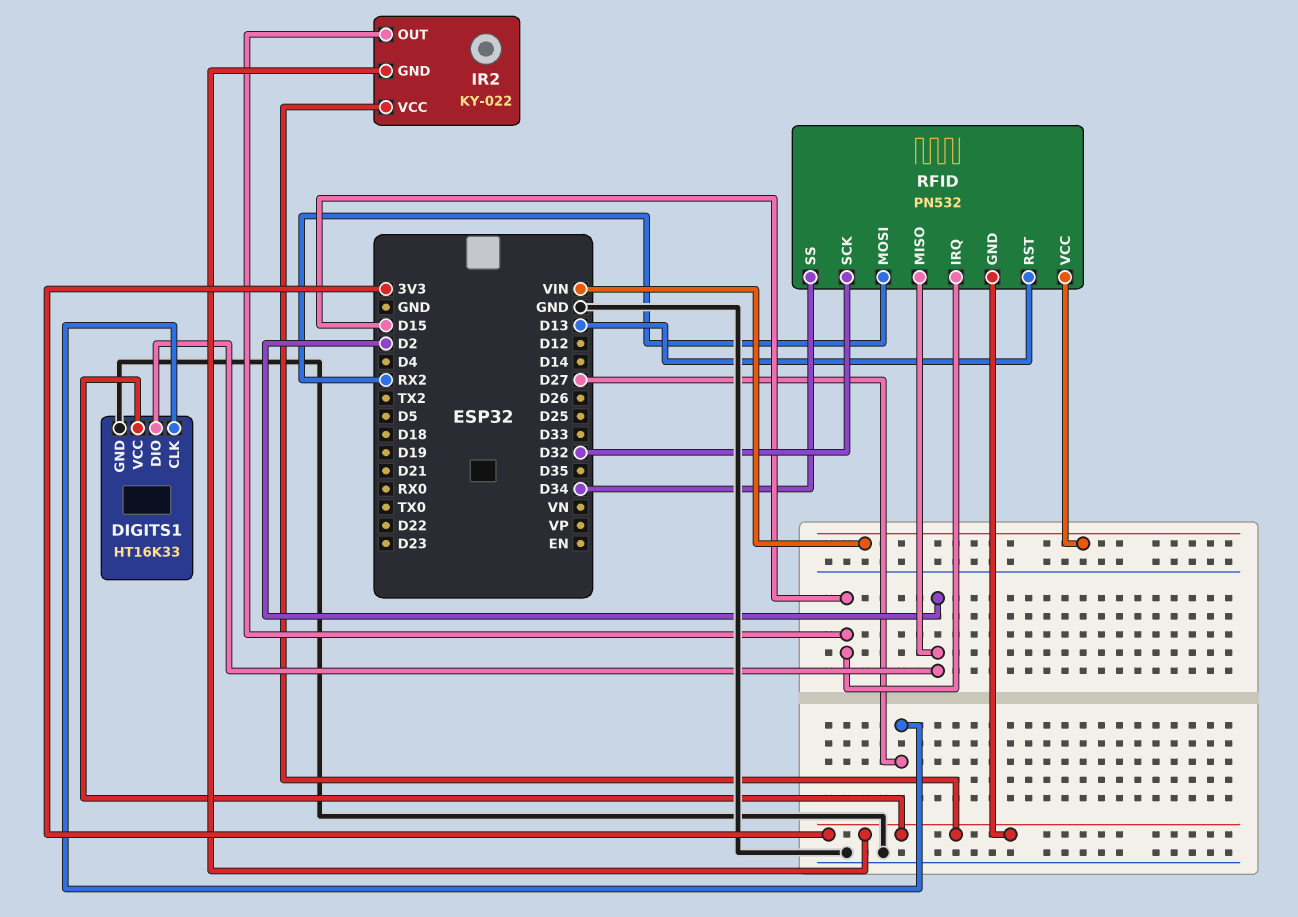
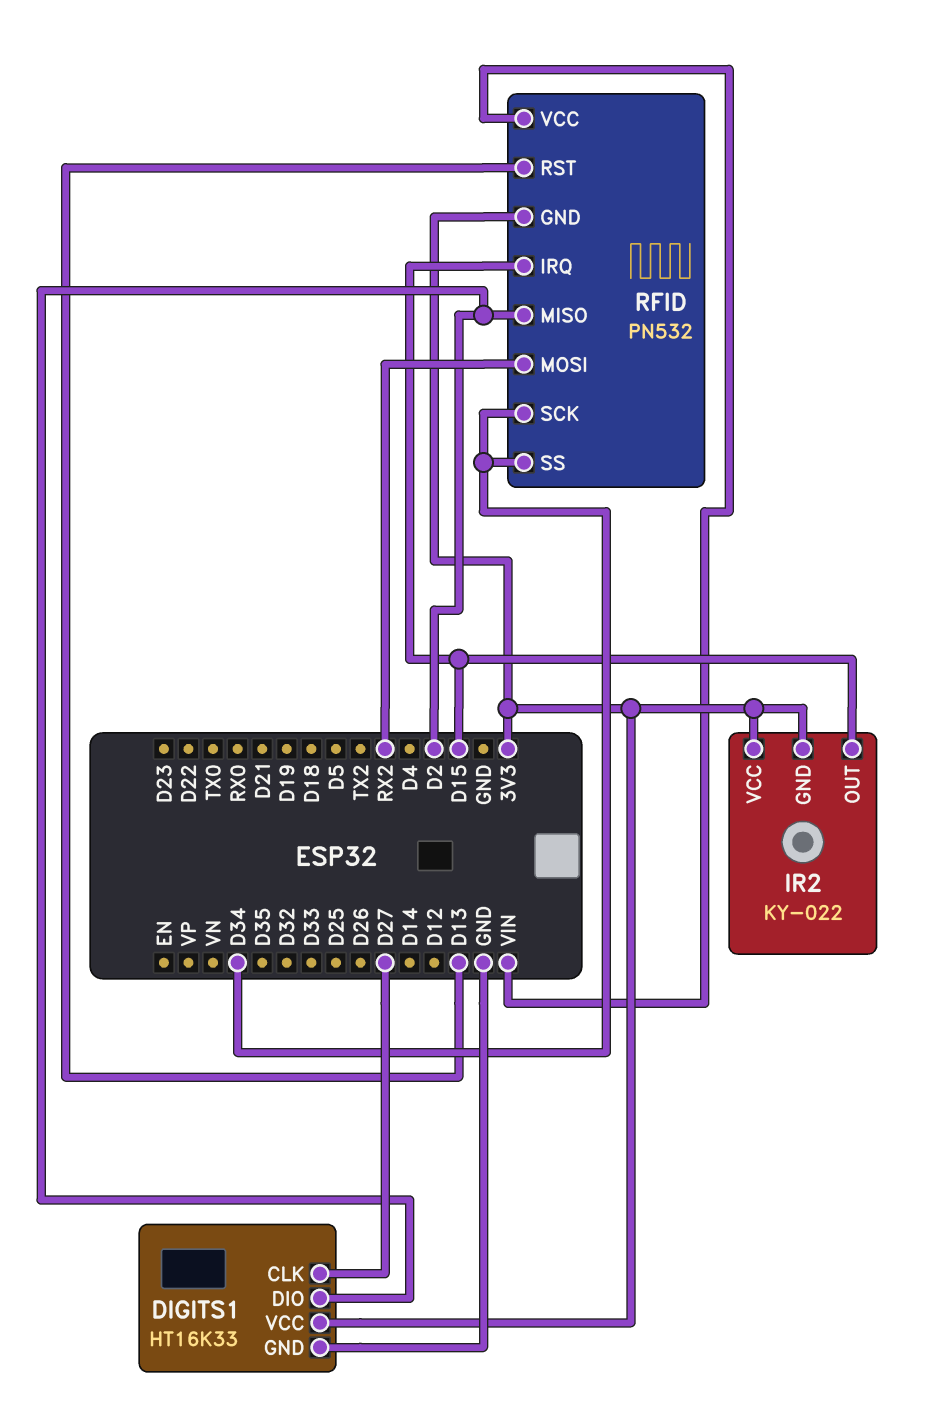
RFID pin SCK: D32 -> D34

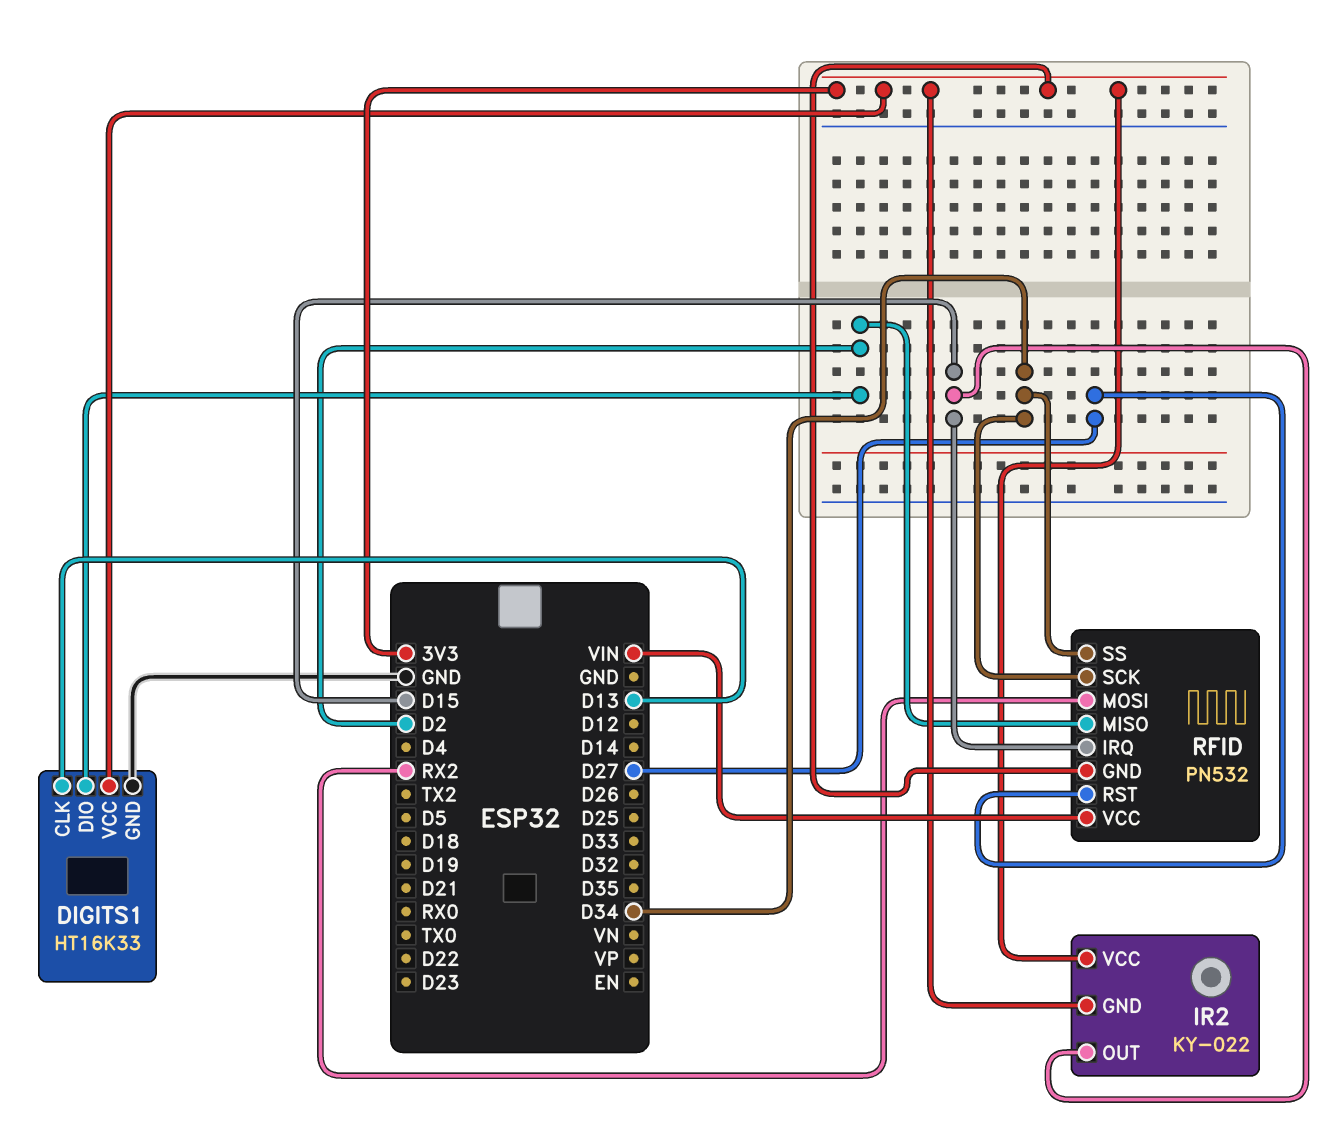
DIGITS1 pin CLK: D27 -> D13
RFID pin RST: D13 -> D27

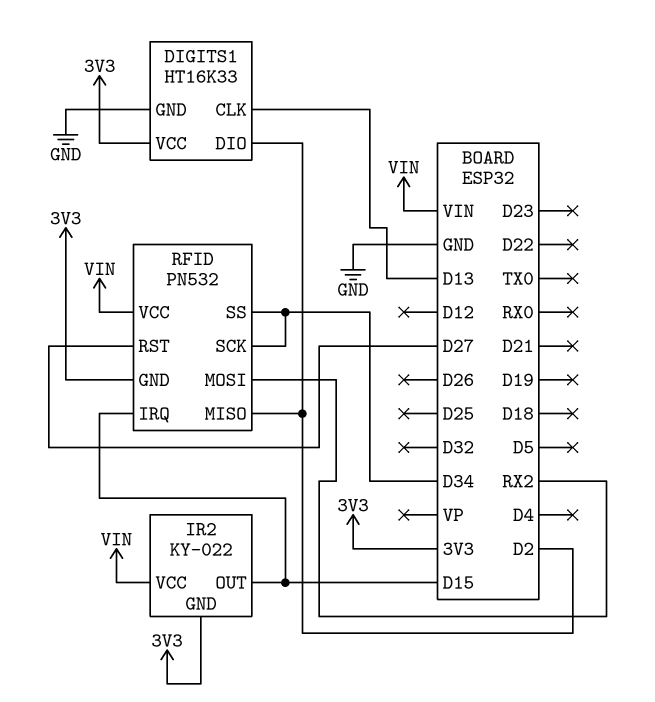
IR2 pin VCC: 3V3 -> VIN

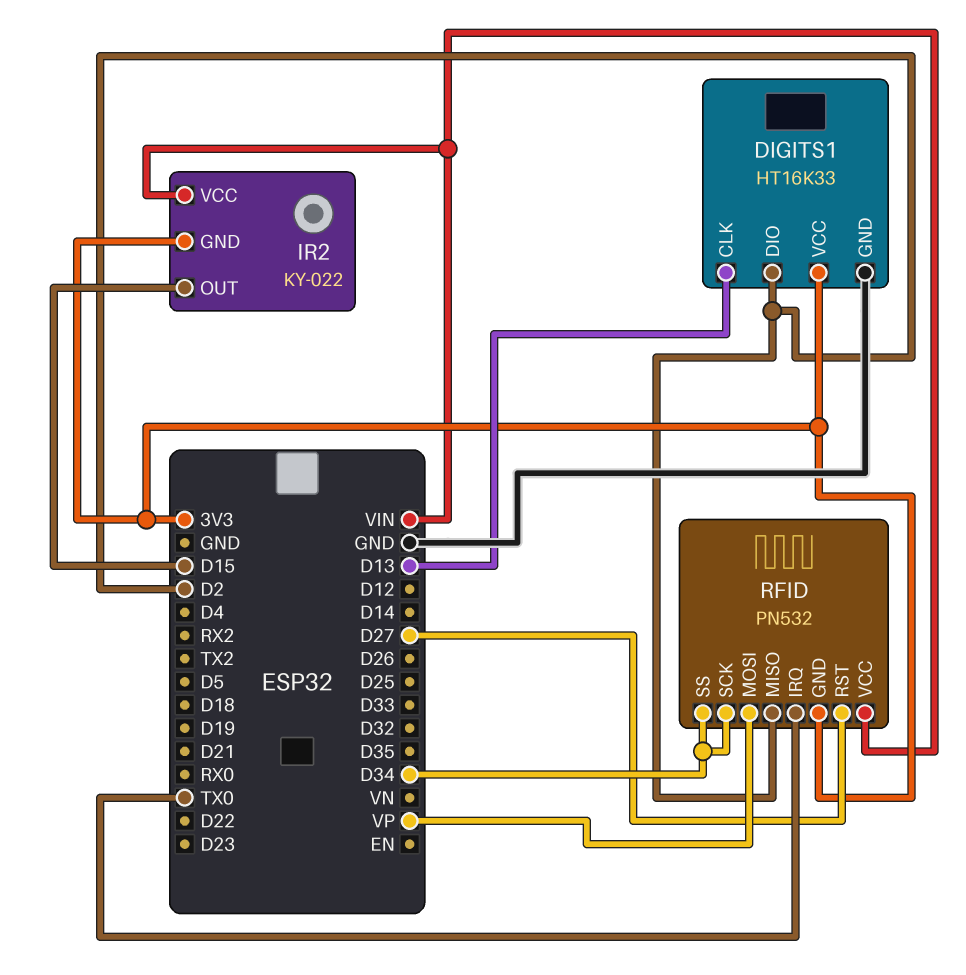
RFID pin IRQ: D15 -> TX0
RFID pin MOSI: RX2 -> VP

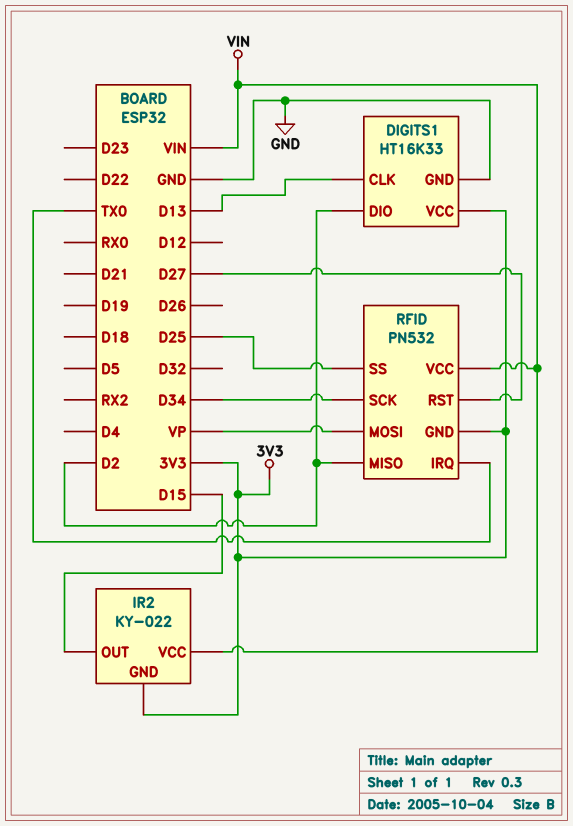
RFID pin SS: D34 -> D25

